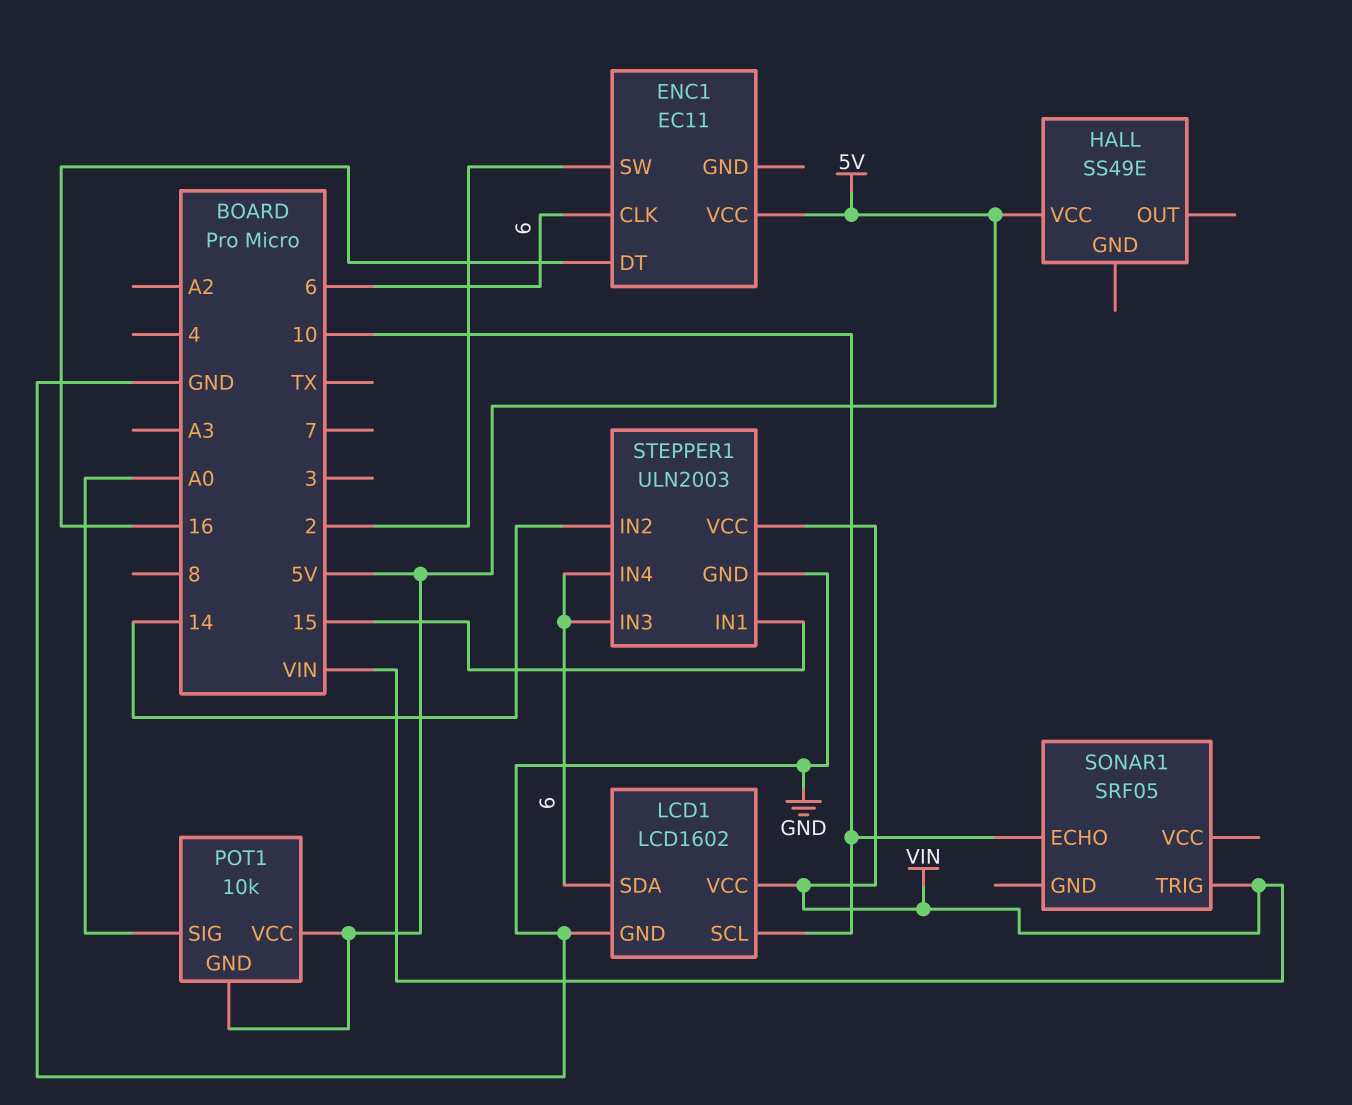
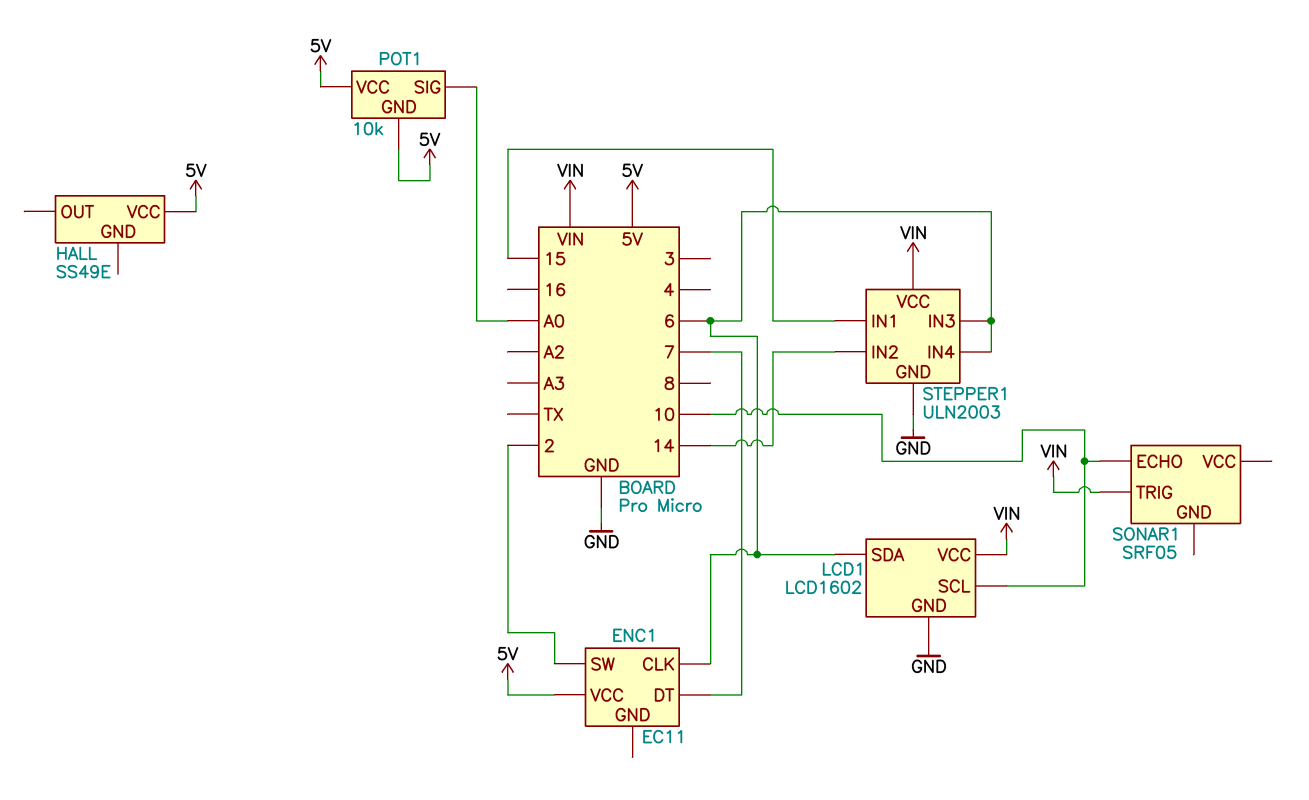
ENC1 pin DT: 16 -> 7

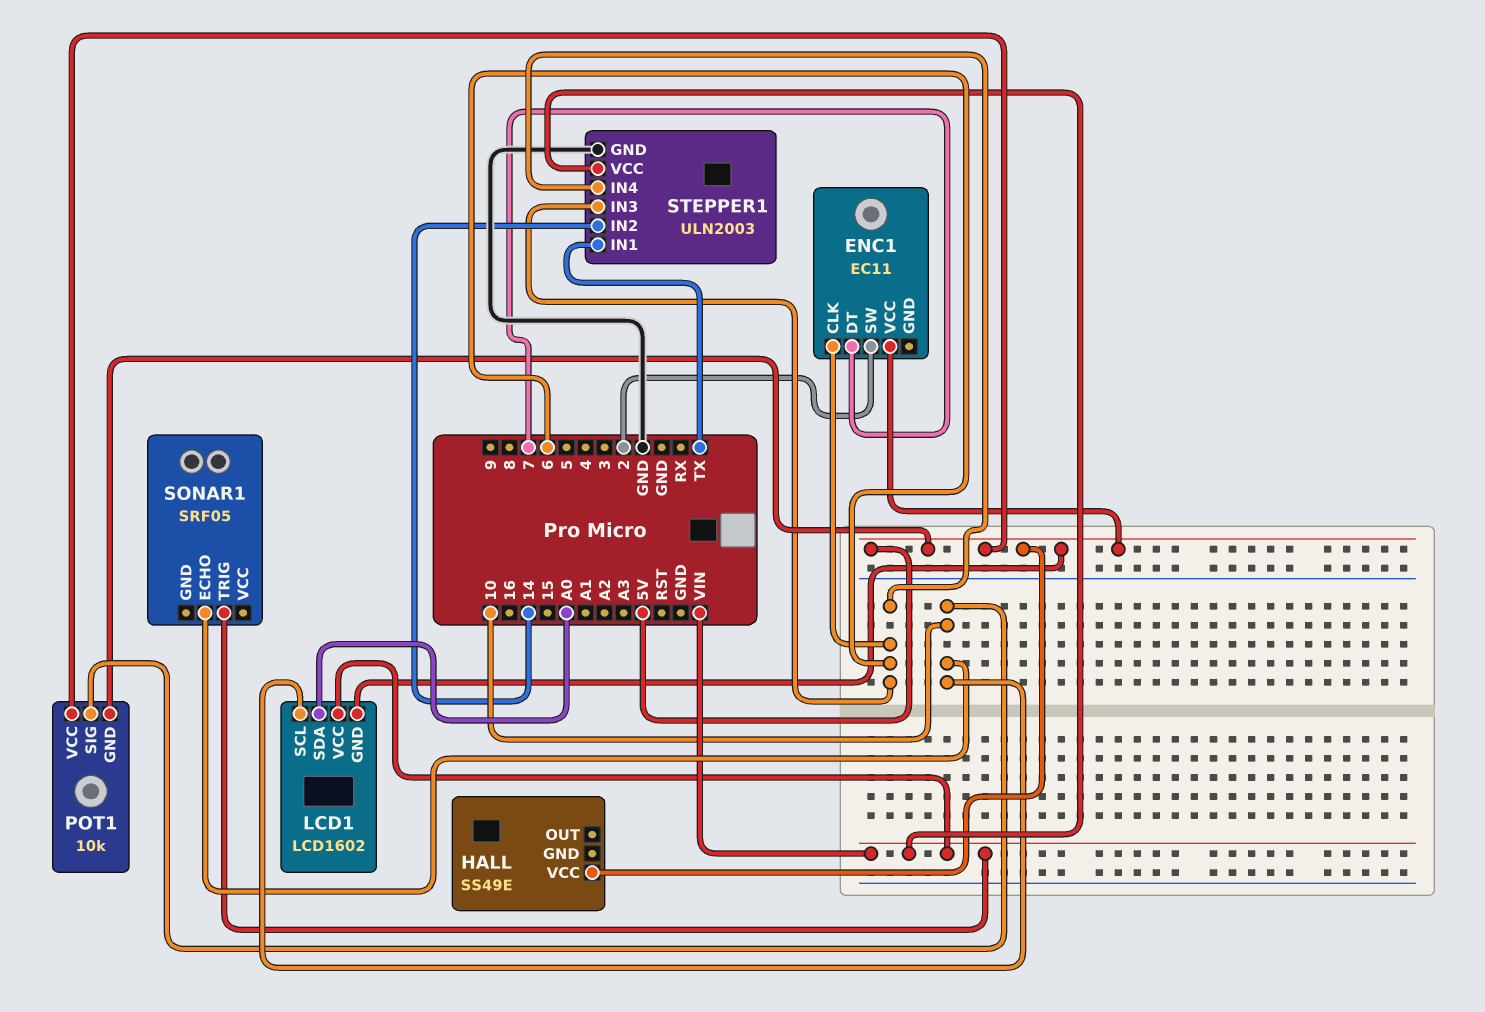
LCD1 pin GND: GND -> 5V
LCD1 pin SDA: 6 -> A0
POT1 pin SIG: A0 -> 10
STEPPER1 pin IN1: 15 -> TX

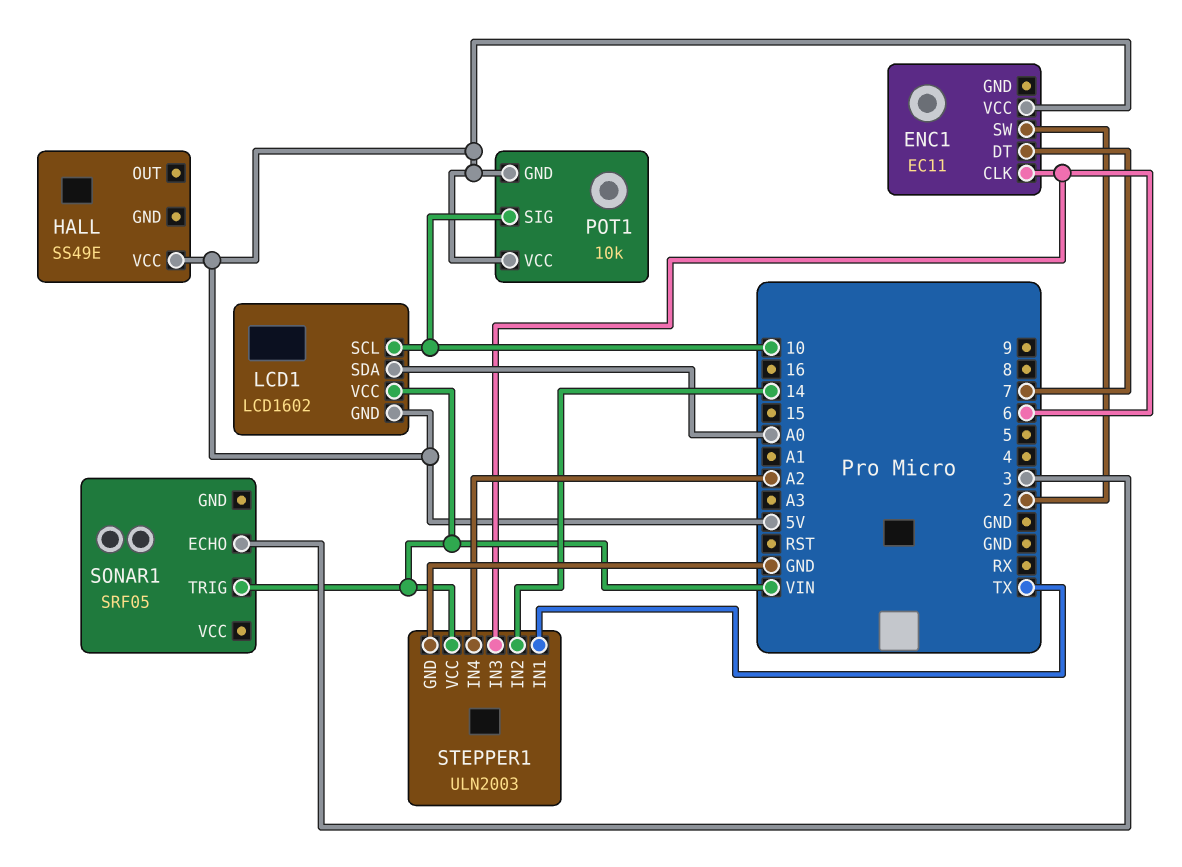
SONAR1 pin ECHO: 10 -> 3
STEPPER1 pin IN4: 6 -> A2

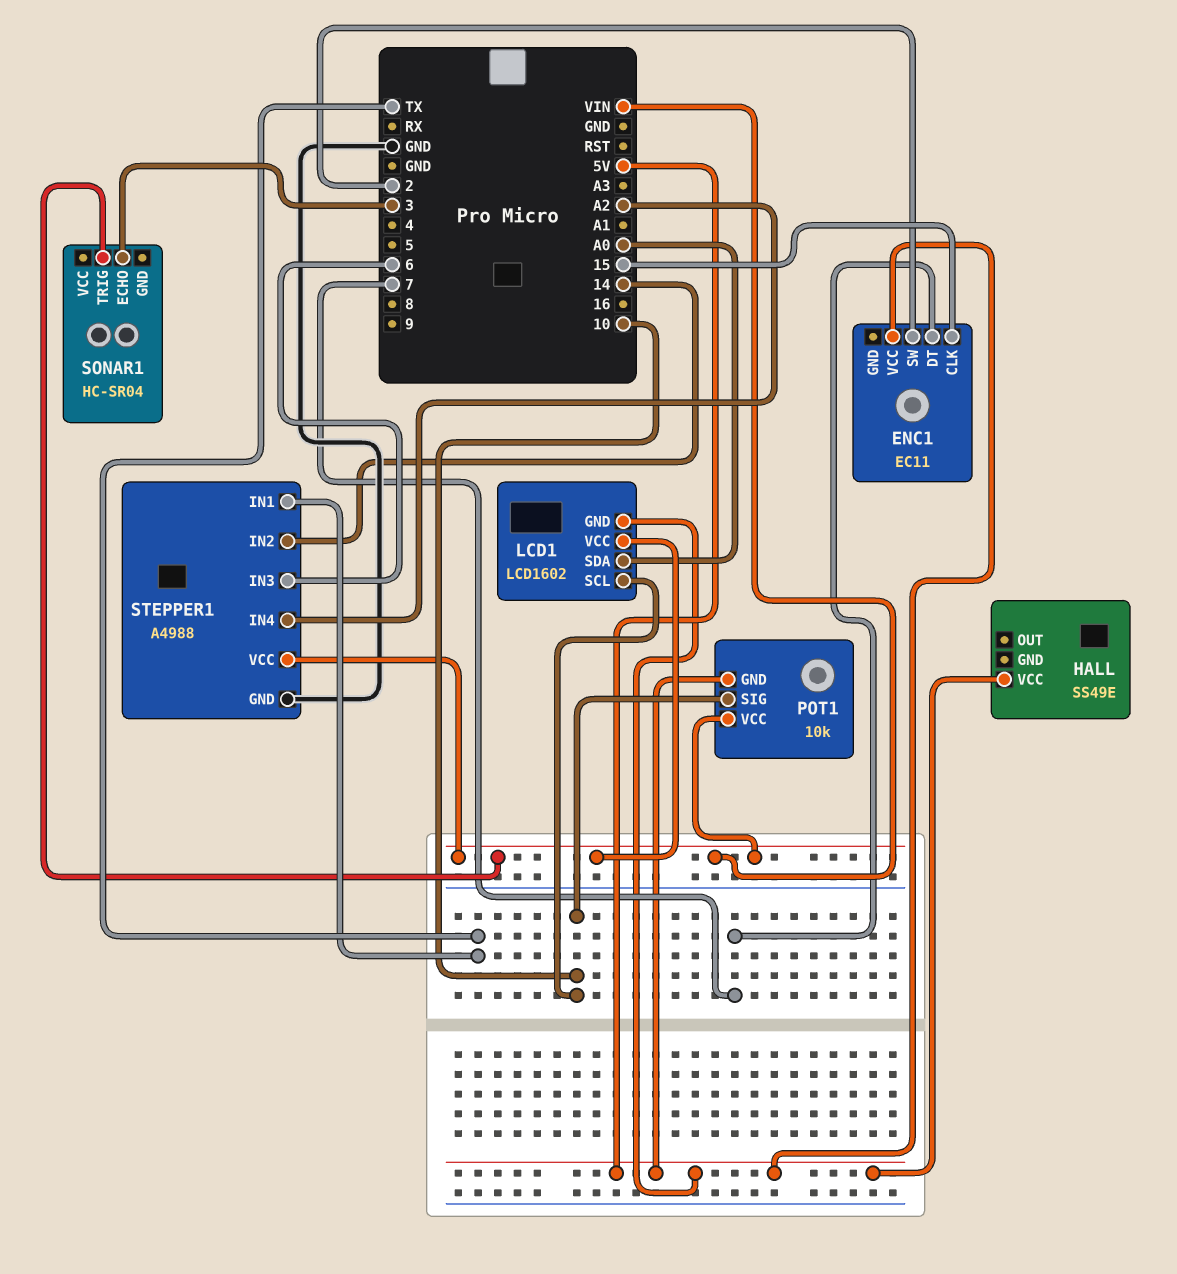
ENC1 pin CLK: 6 -> 15
POT1 pin VCC: 5V -> VIN
SONAR1: SRF05 -> HC-SR04
STEPPER1: ULN2003 -> A4988

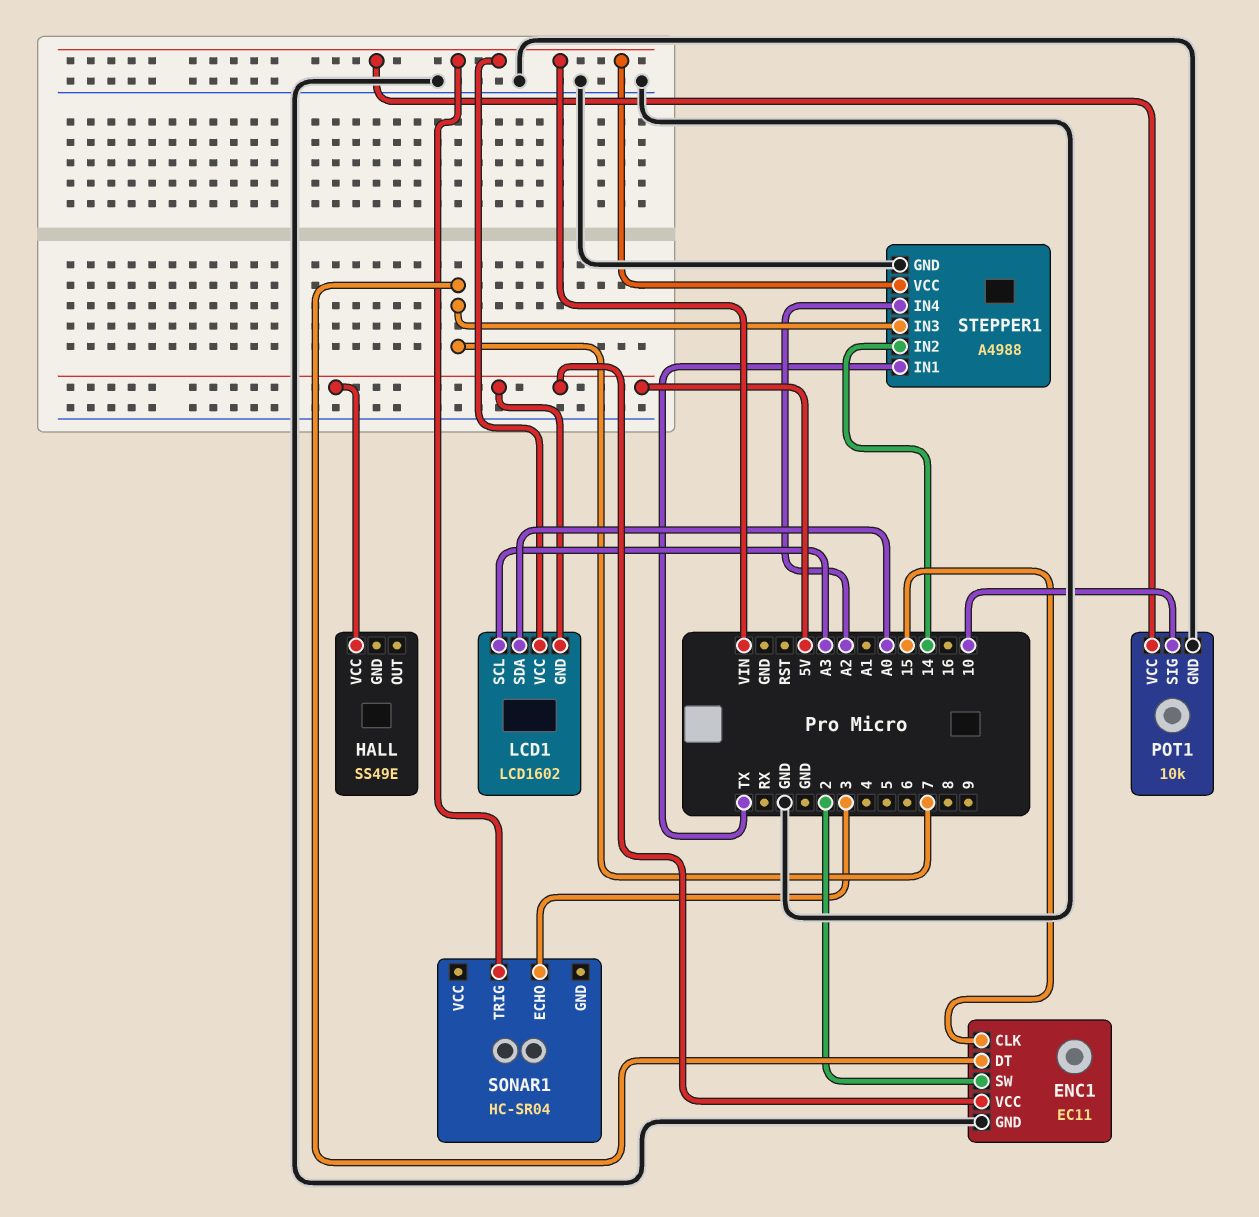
ENC1 pin GND: none -> GND
LCD1 pin SCL: 10 -> A3
POT1 pin GND: 5V -> GND
STEPPER1 pin IN3: 6 -> 7

